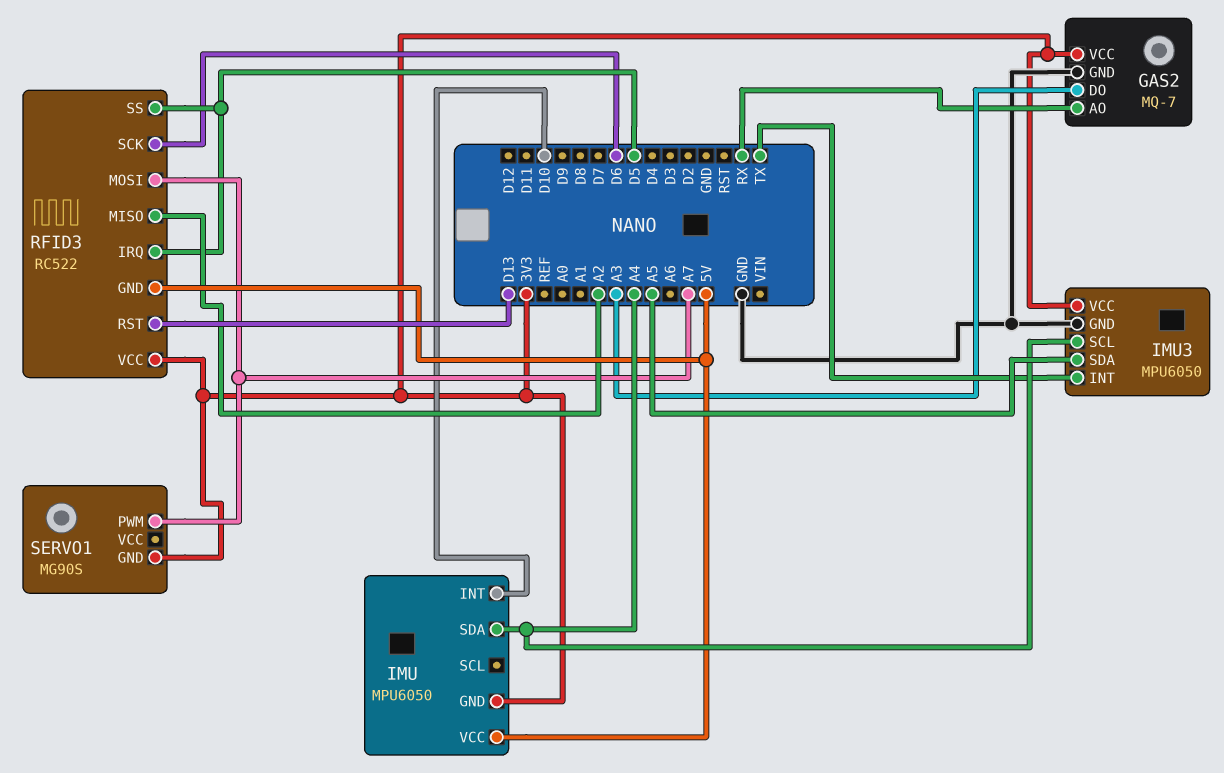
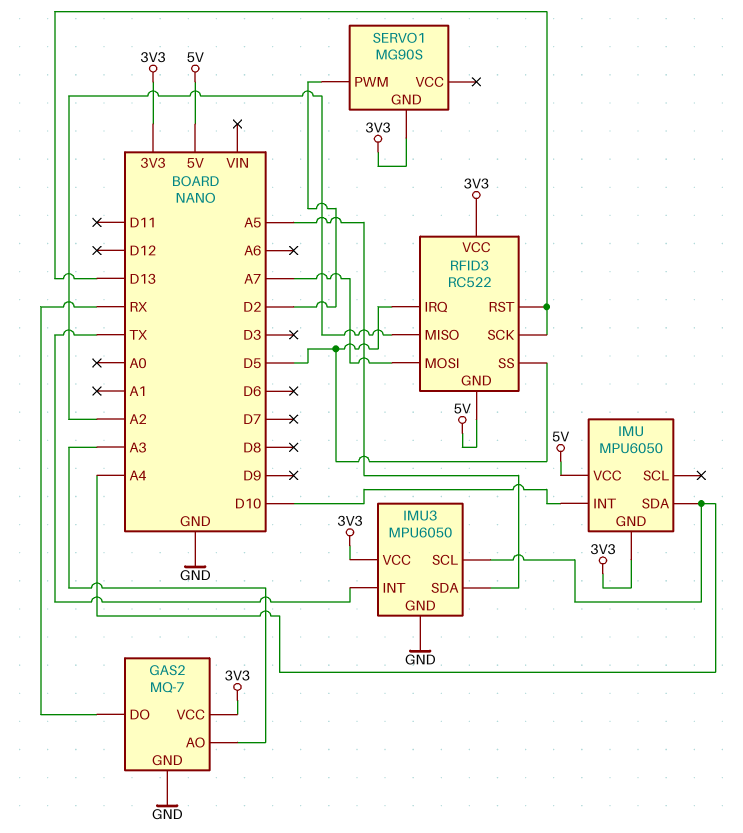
GAS2 pin AO: RX -> A3
GAS2 pin DO: A3 -> RX
RFID3 pin SCK: D6 -> D13
SERVO1 pin PWM: A7 -> D2

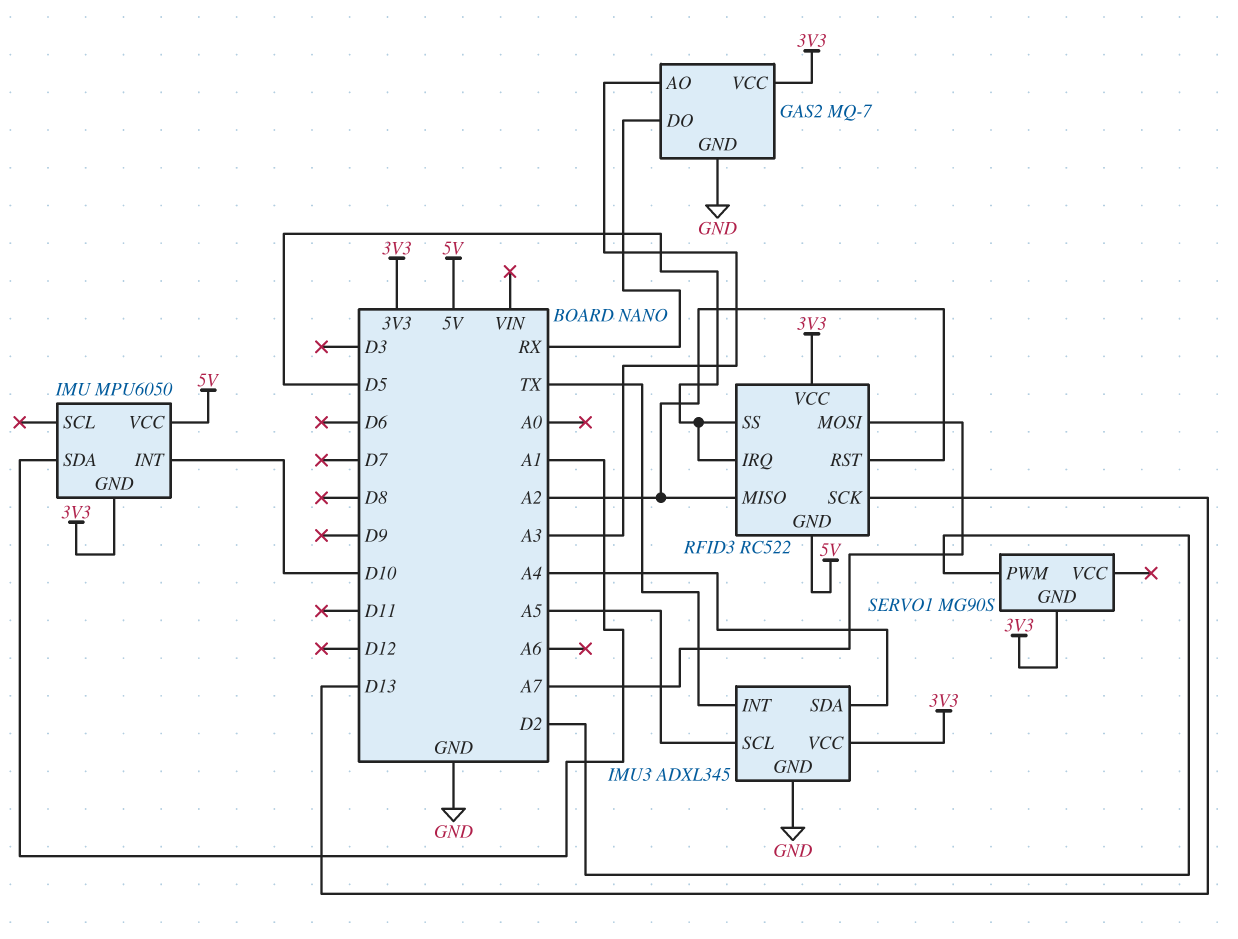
IMU pin SDA: A4 -> A1
IMU3: MPU6050 -> ADXL345
IMU3 pin SCL: A4 -> A5
IMU3 pin SDA: A5 -> A4
RFID3 pin RST: D13 -> A2

